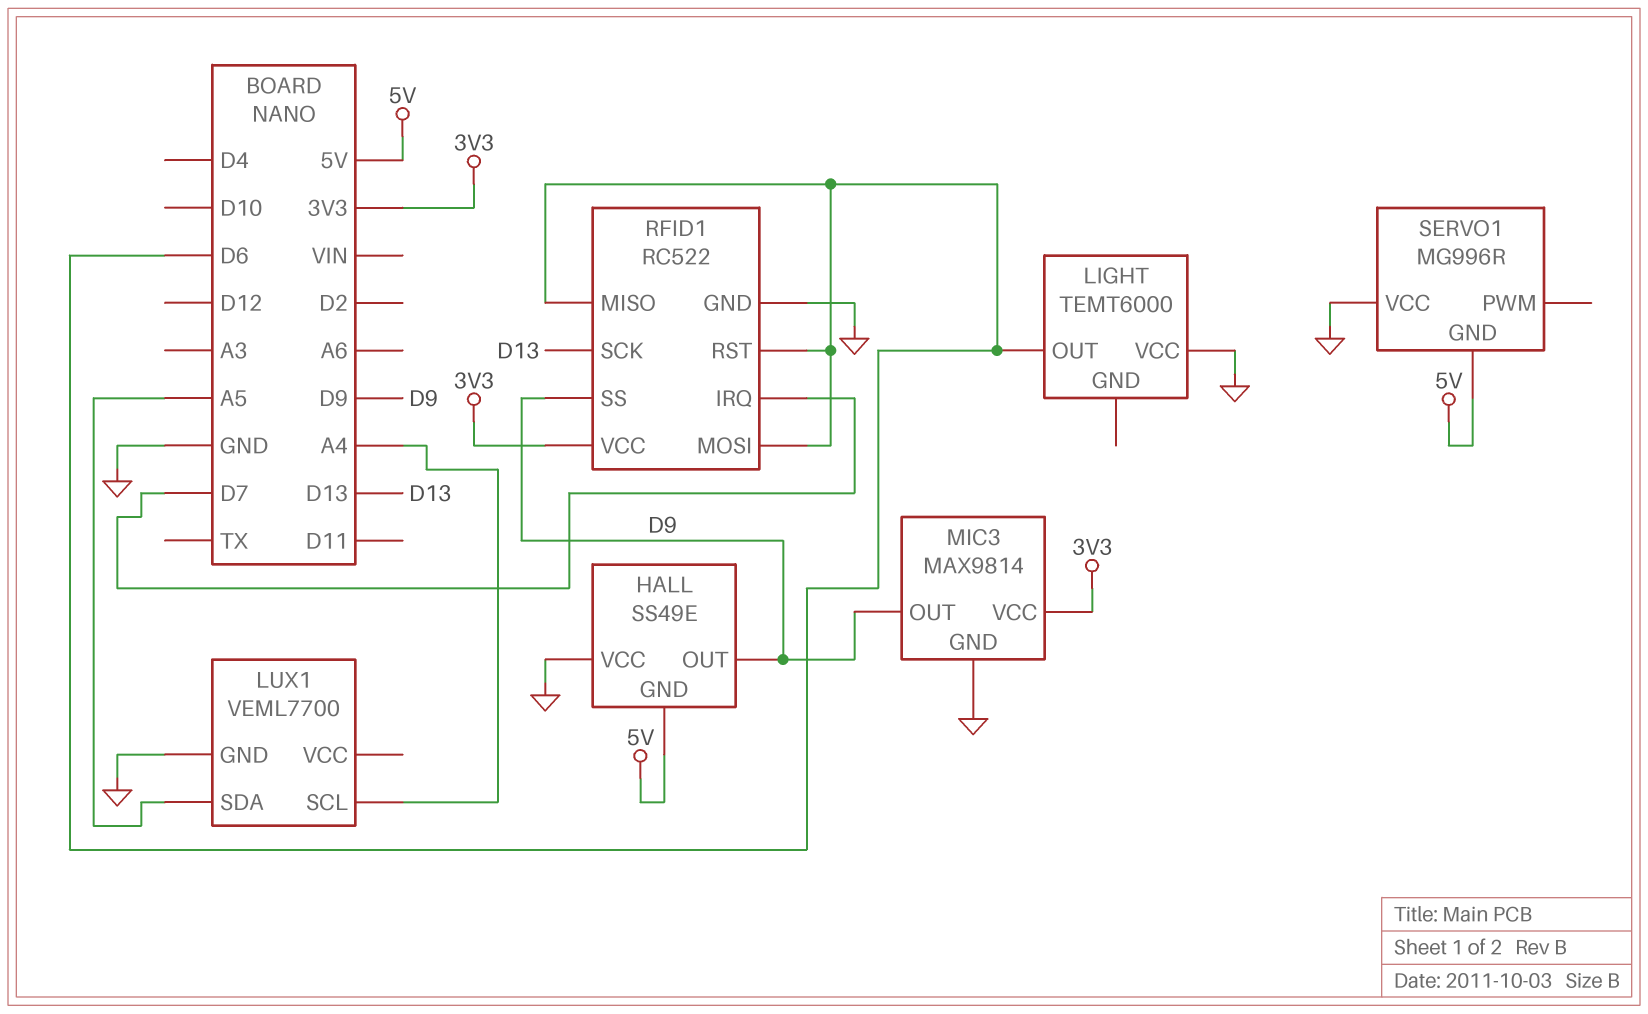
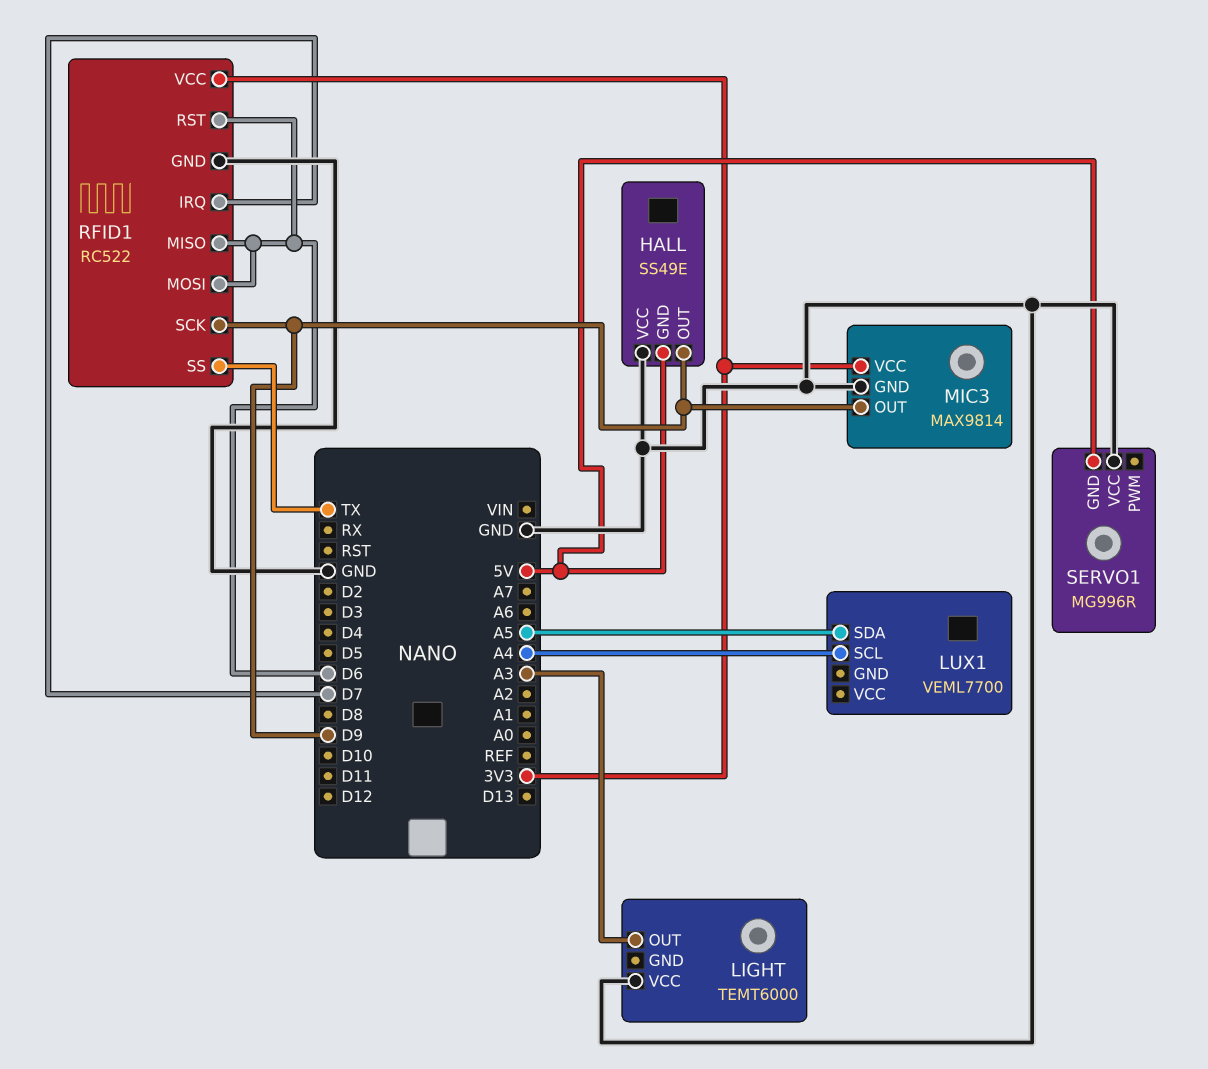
LIGHT pin OUT: D6 -> A3
LUX1 pin GND: GND -> none
RFID1 pin SCK: D13 -> D9
RFID1 pin SS: D9 -> TX

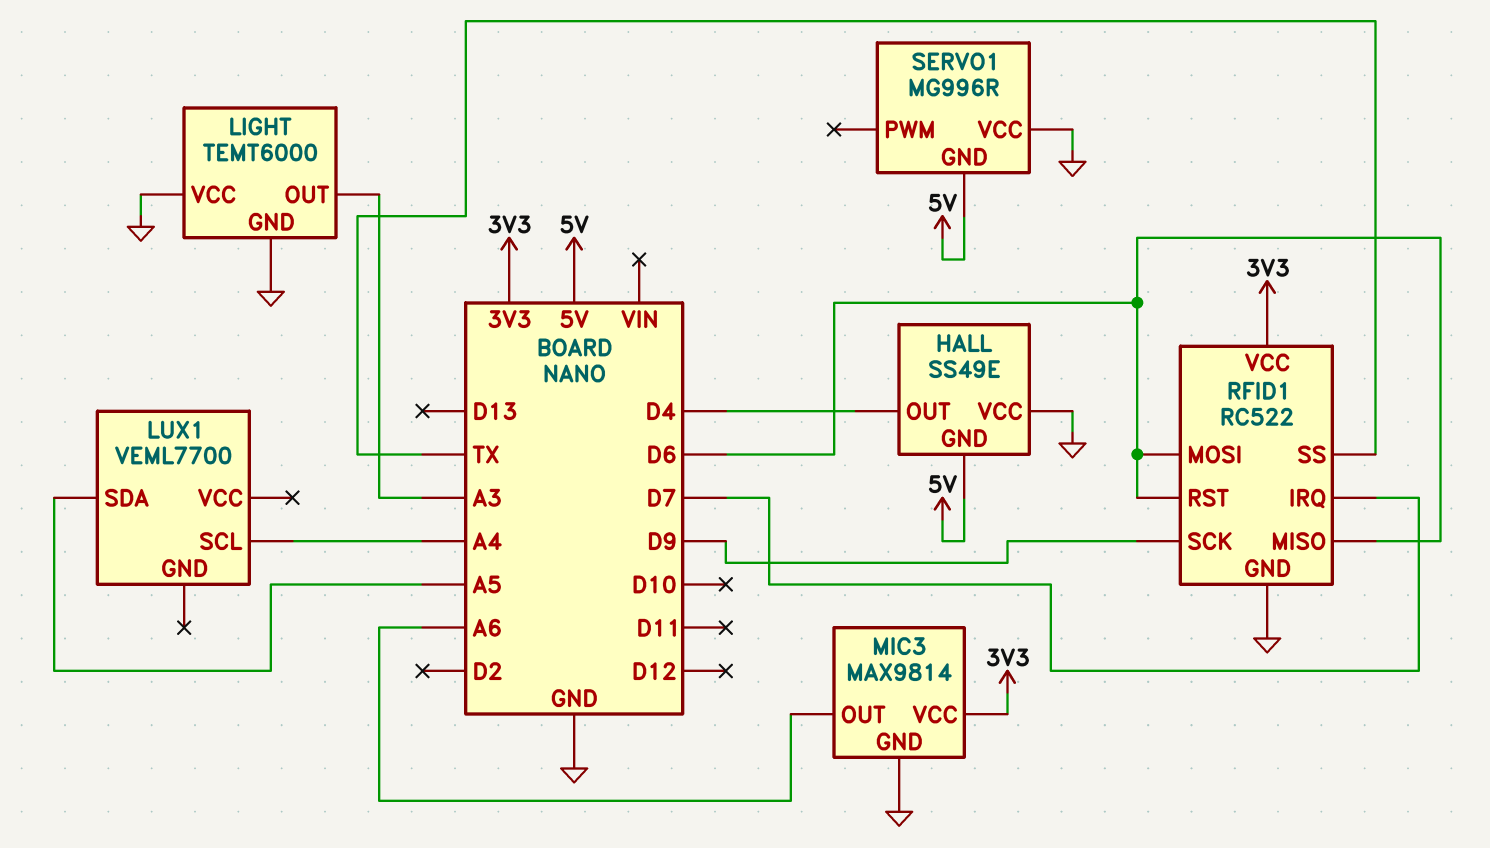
HALL pin OUT: D9 -> D4
LIGHT pin GND: none -> GND
MIC3 pin OUT: D9 -> A6

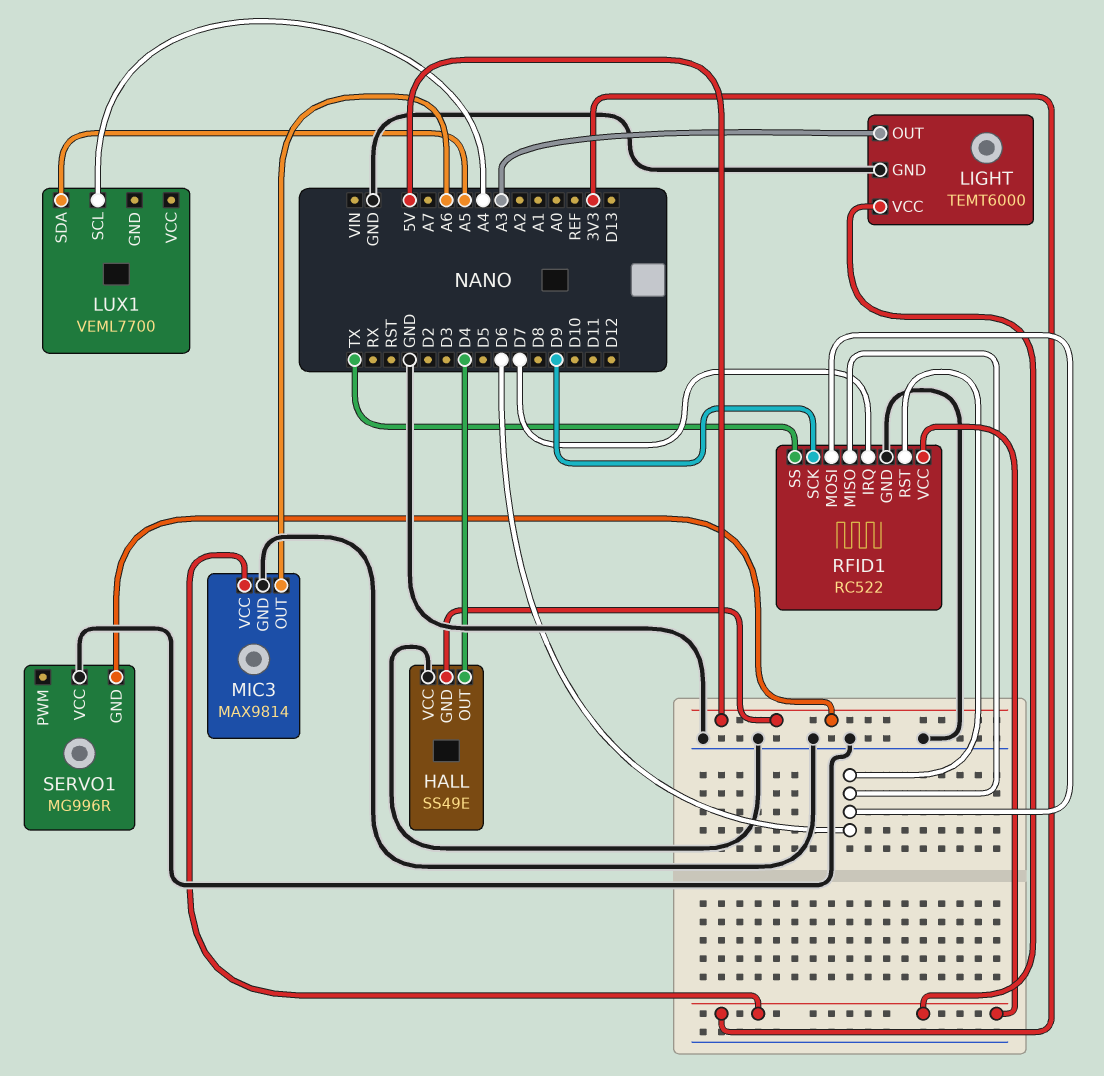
LIGHT pin VCC: GND -> 3V3

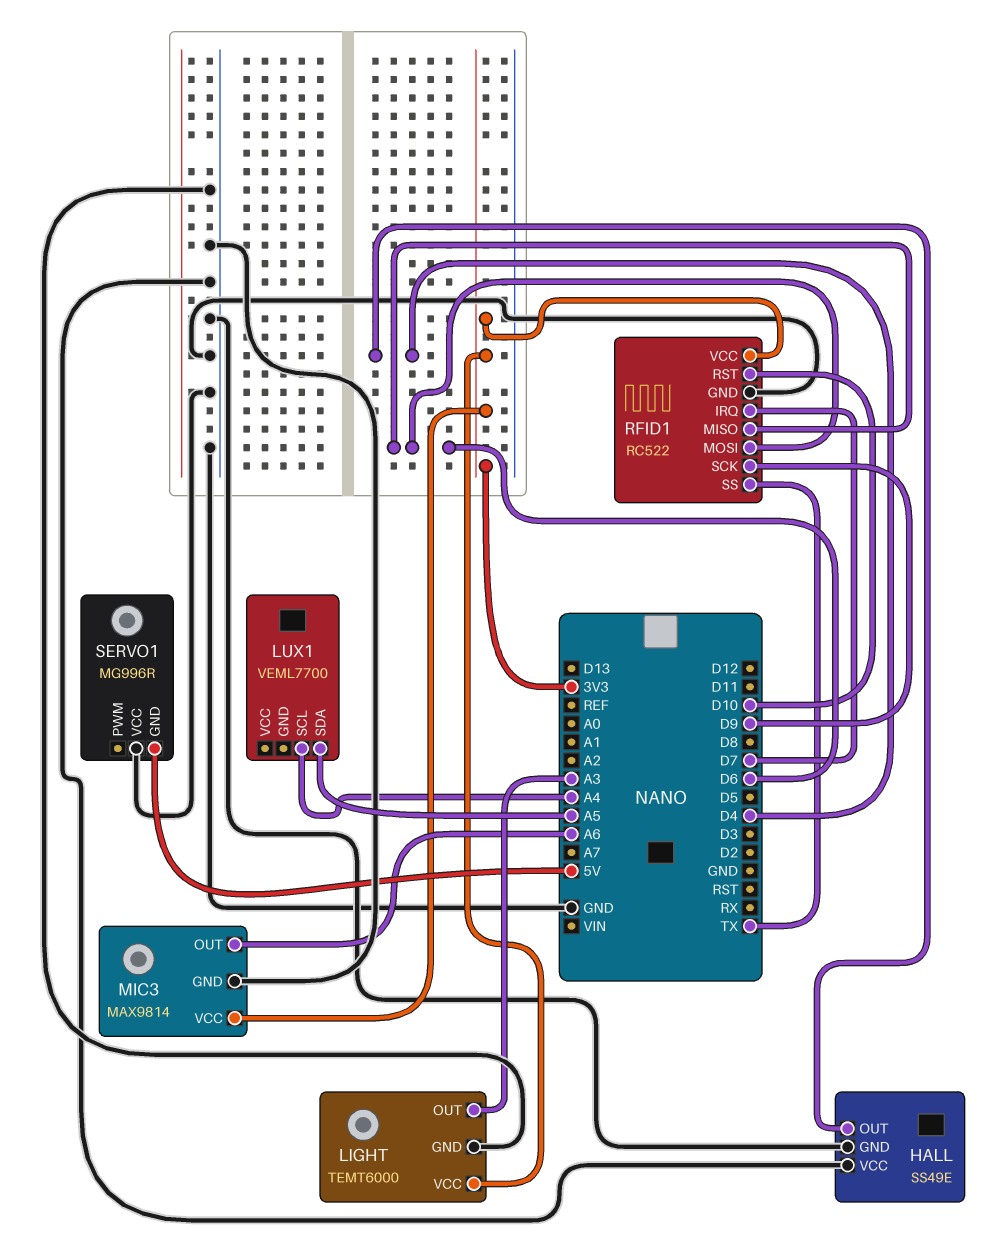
HALL pin GND: 5V -> GND
RFID1 pin RST: D6 -> D10

